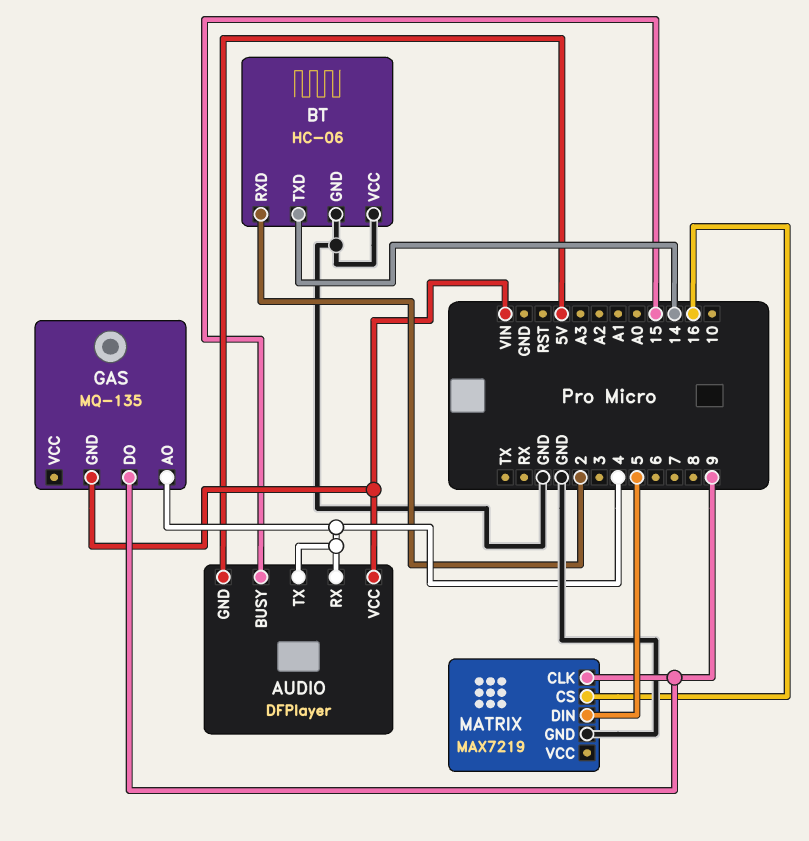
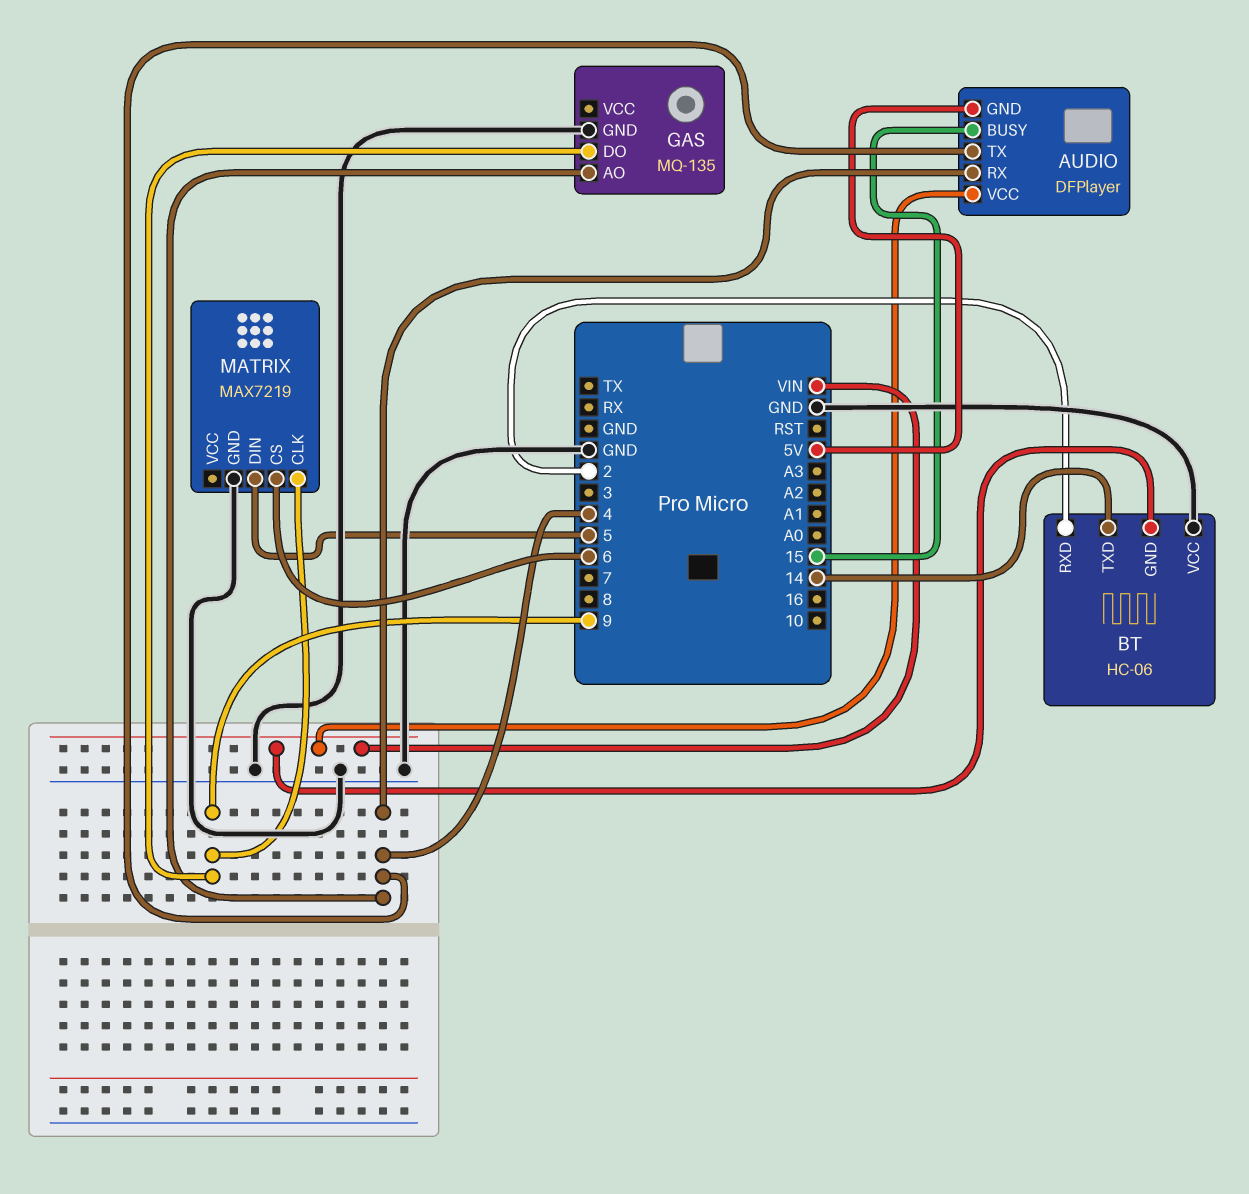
BT pin GND: GND -> VIN
GAS pin GND: VIN -> GND
MATRIX pin CS: 16 -> 6

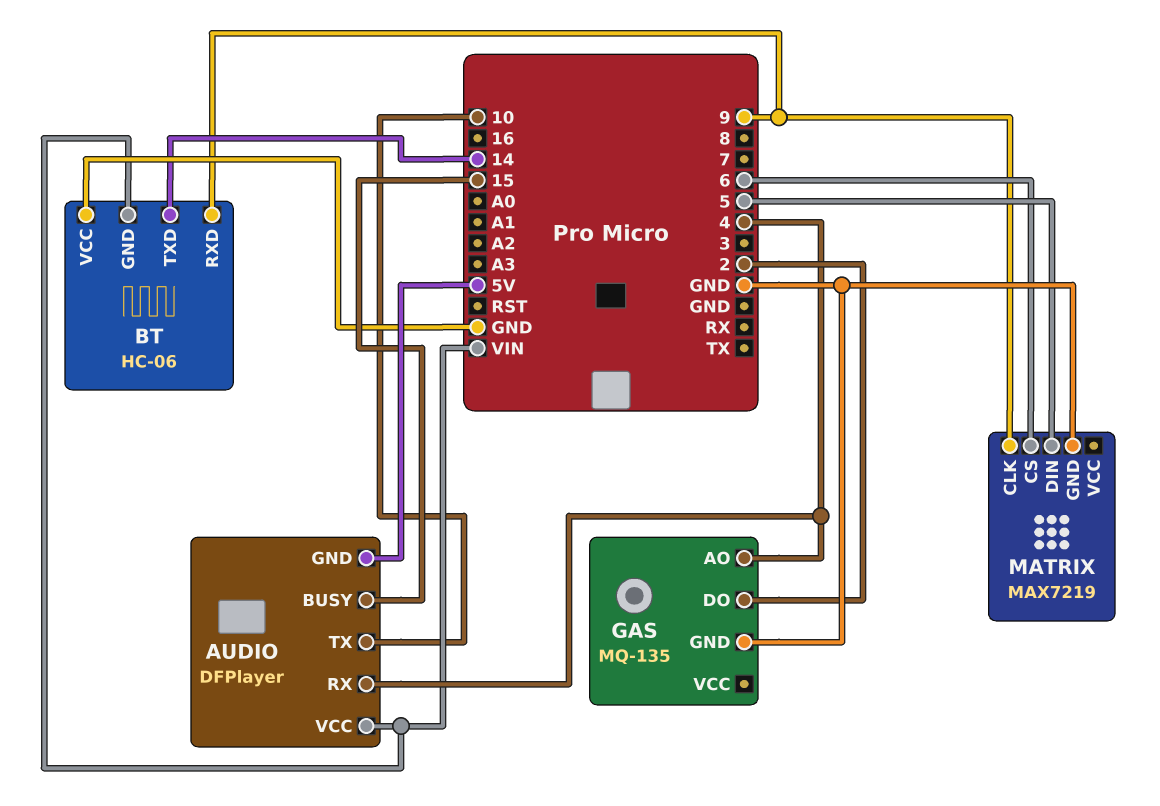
AUDIO pin TX: 4 -> 10
BT pin RXD: 2 -> 9
GAS pin DO: 9 -> 2

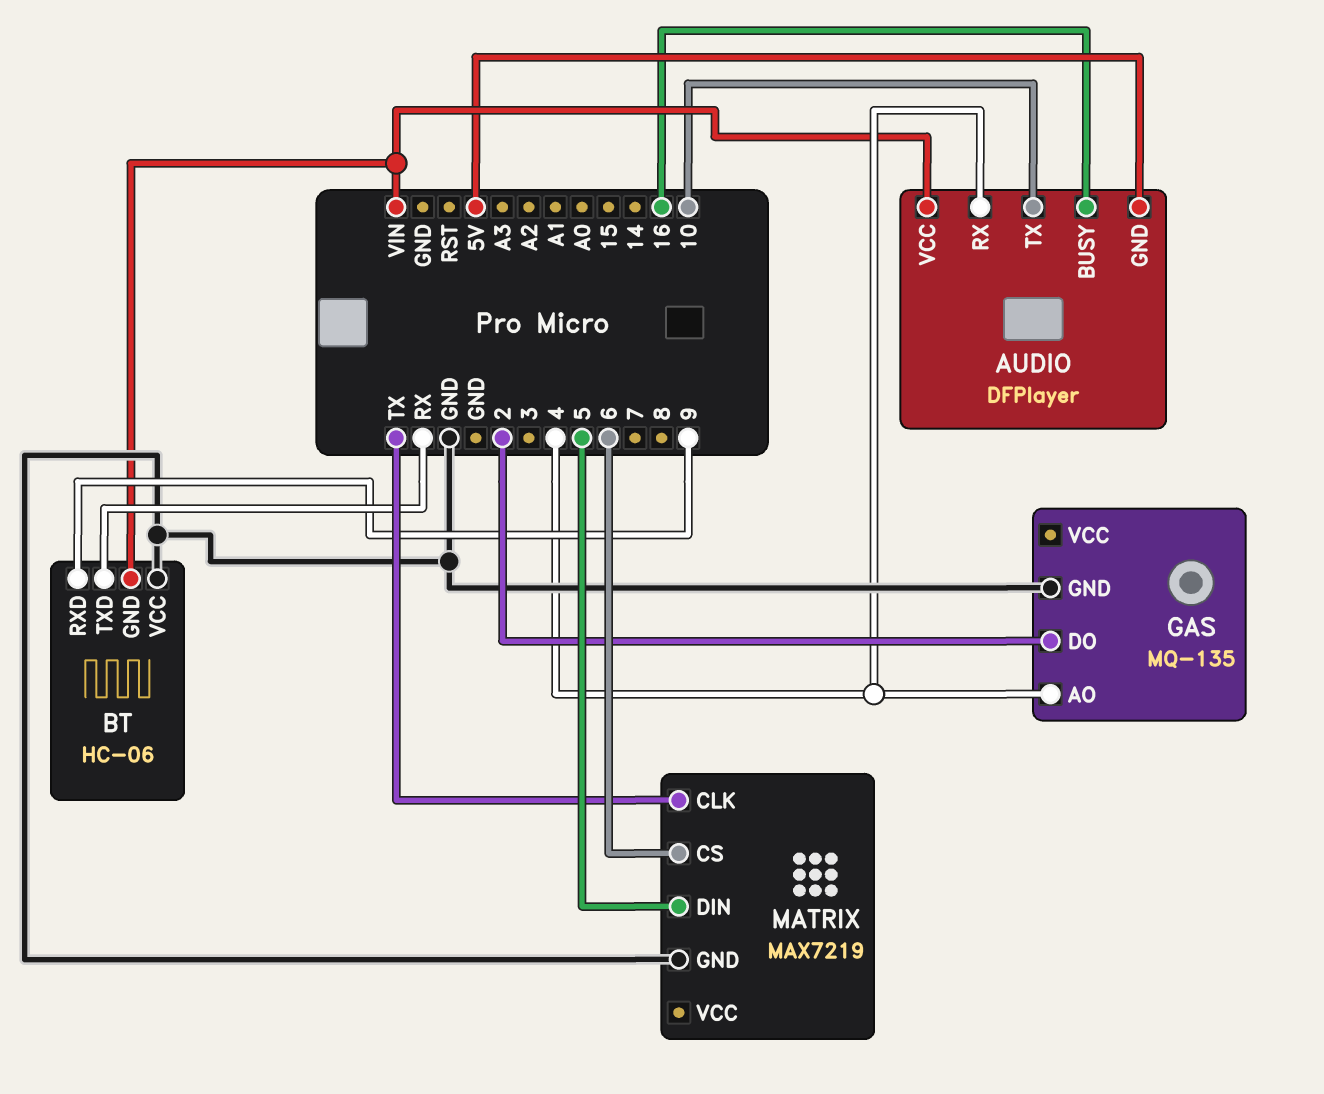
AUDIO pin BUSY: 15 -> 16
BT pin TXD: 14 -> RX
MATRIX pin CLK: 9 -> TX

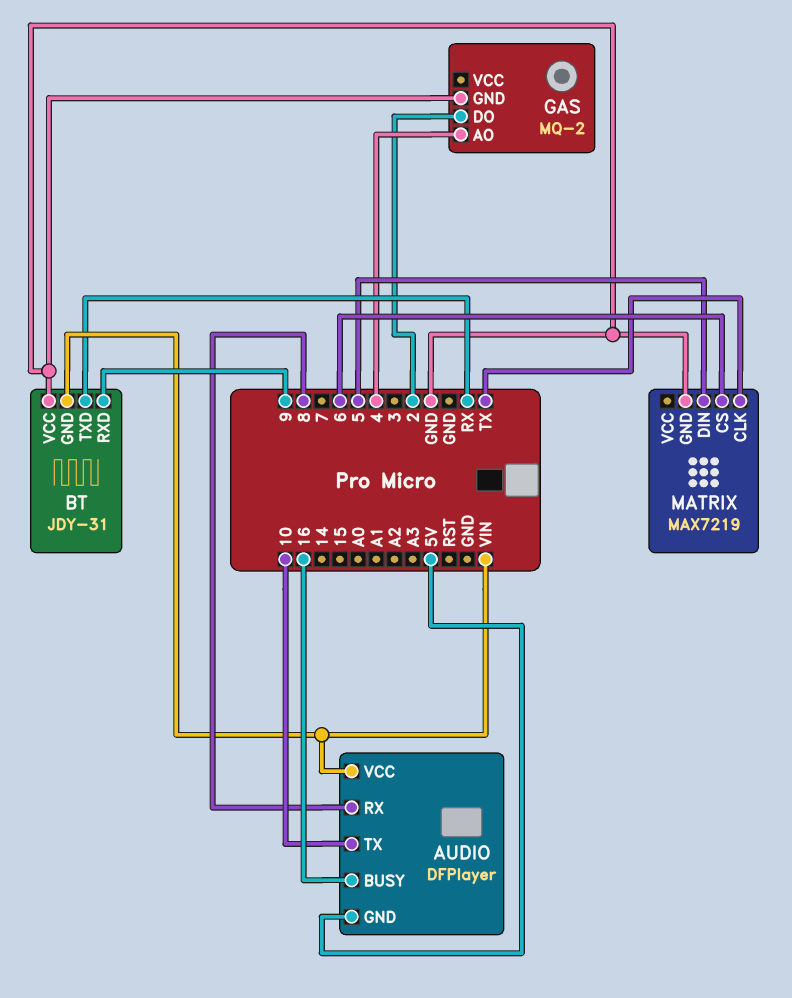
AUDIO pin RX: 4 -> 8
BT: HC-06 -> JDY-31
GAS: MQ-135 -> MQ-2

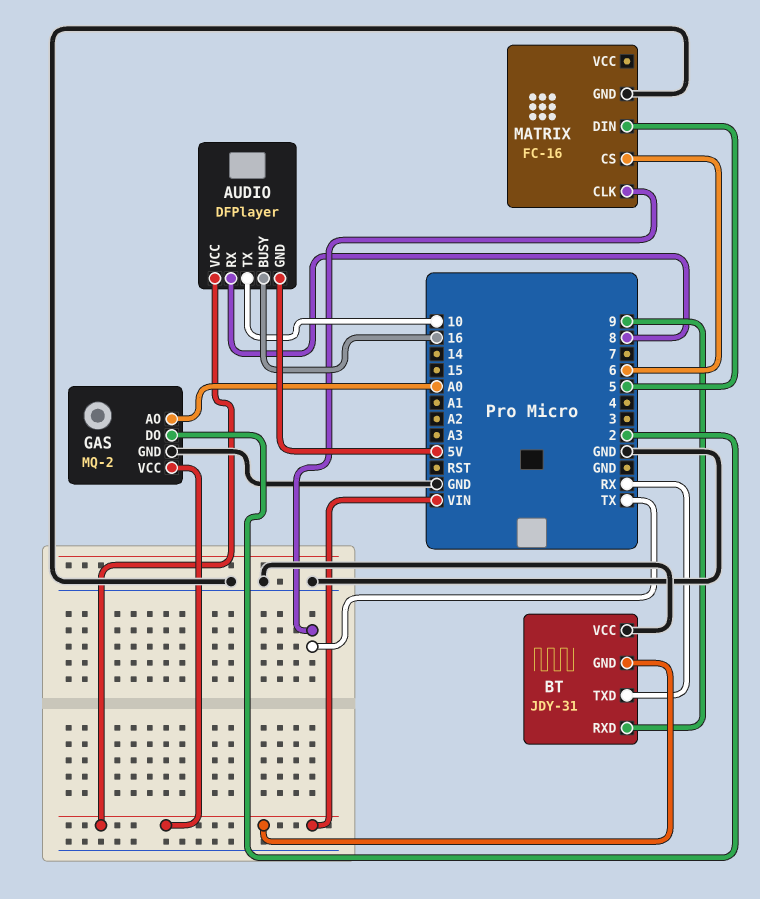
GAS pin AO: 4 -> A0
GAS pin VCC: none -> VIN
MATRIX: MAX7219 -> FC-16

